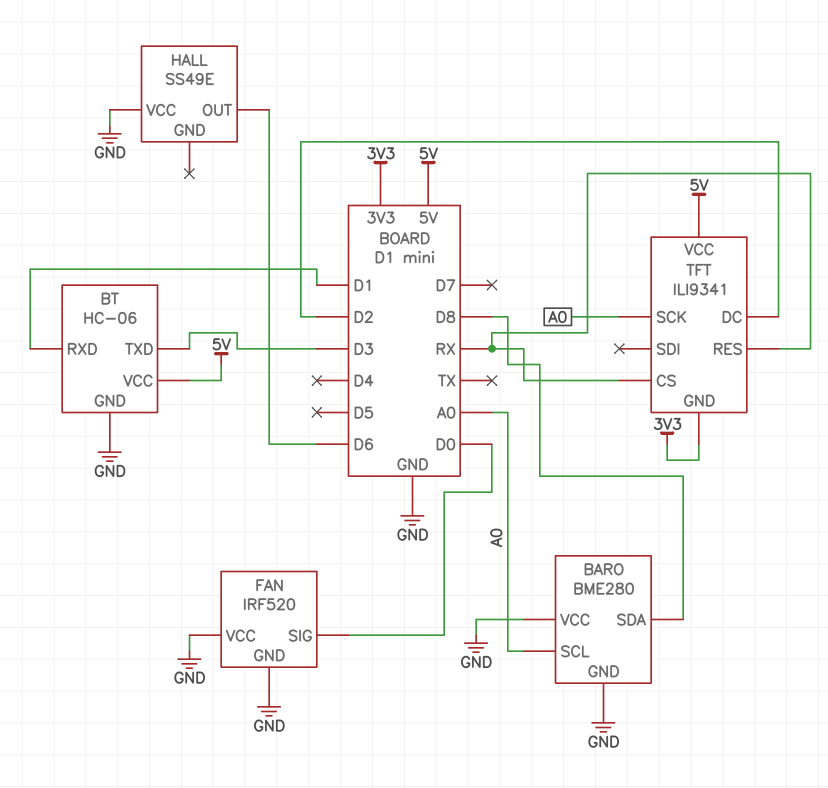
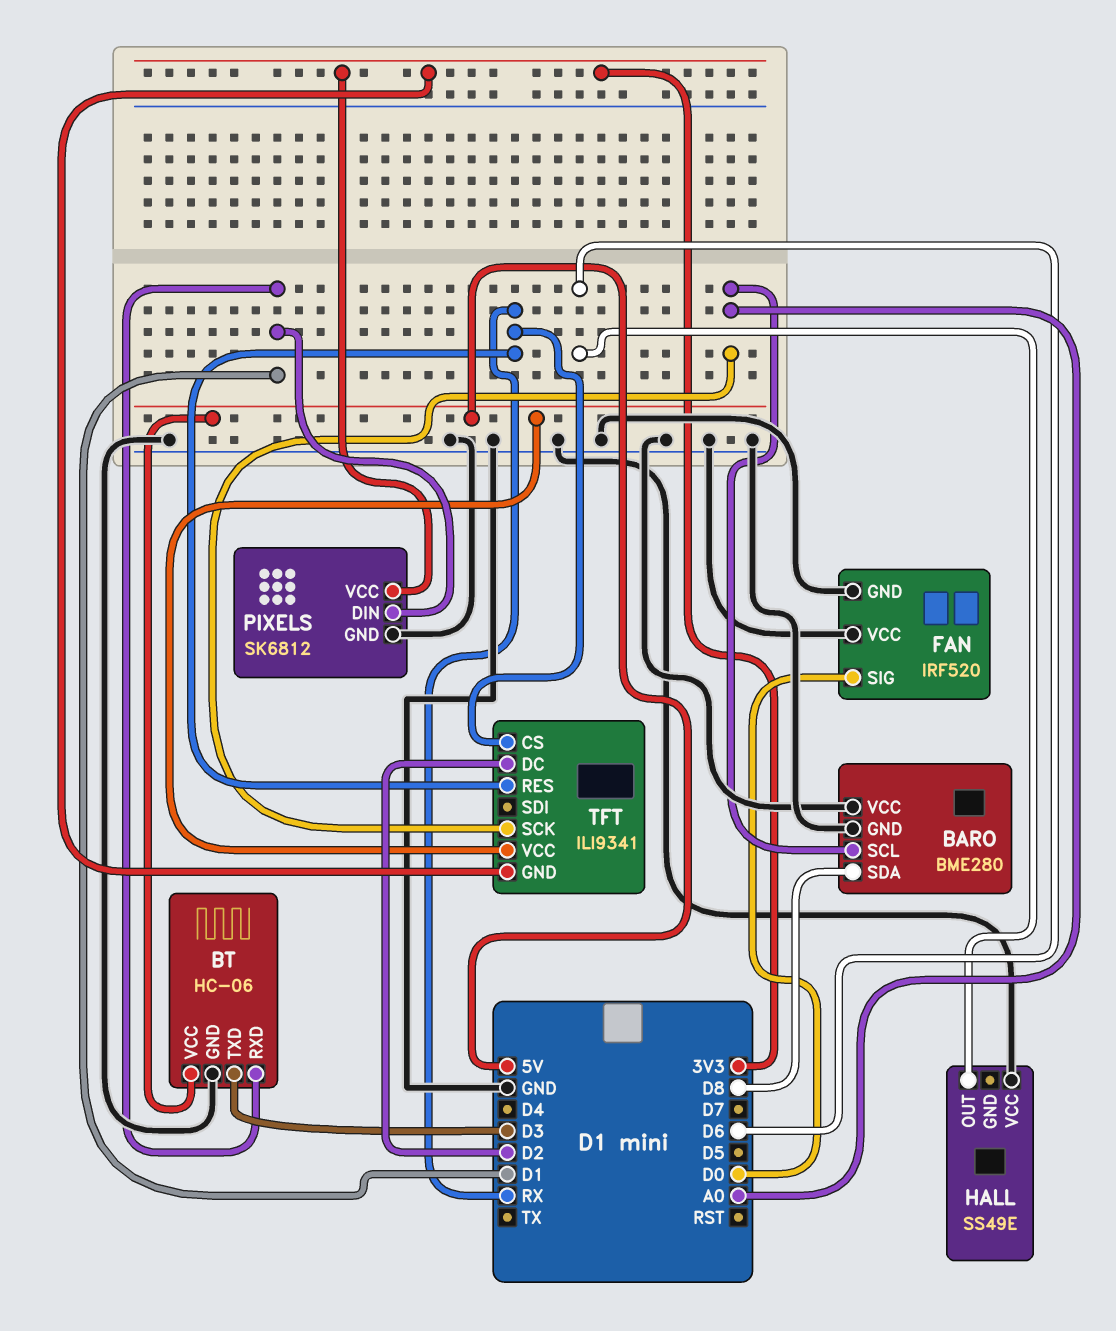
PIXELS: none -> SK6812
PIXELS pin DIN: none -> D1
PIXELS pin GND: none -> GND
PIXELS pin VCC: none -> 3V3

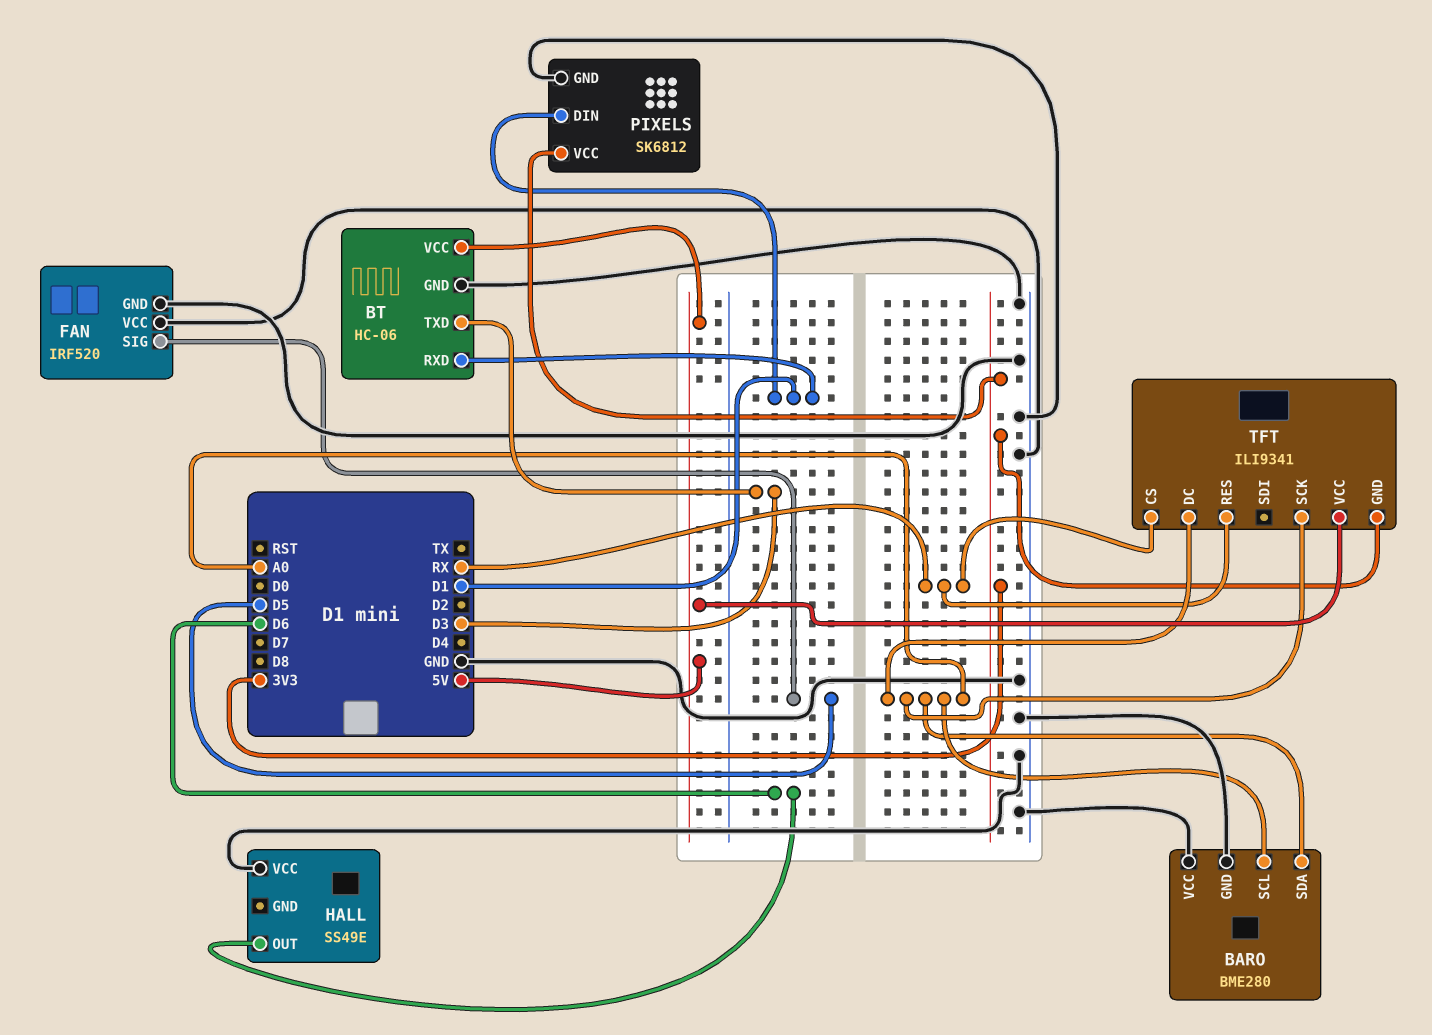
BARO pin SDA: D8 -> A0
FAN pin SIG: D0 -> D5
TFT pin DC: D2 -> A0

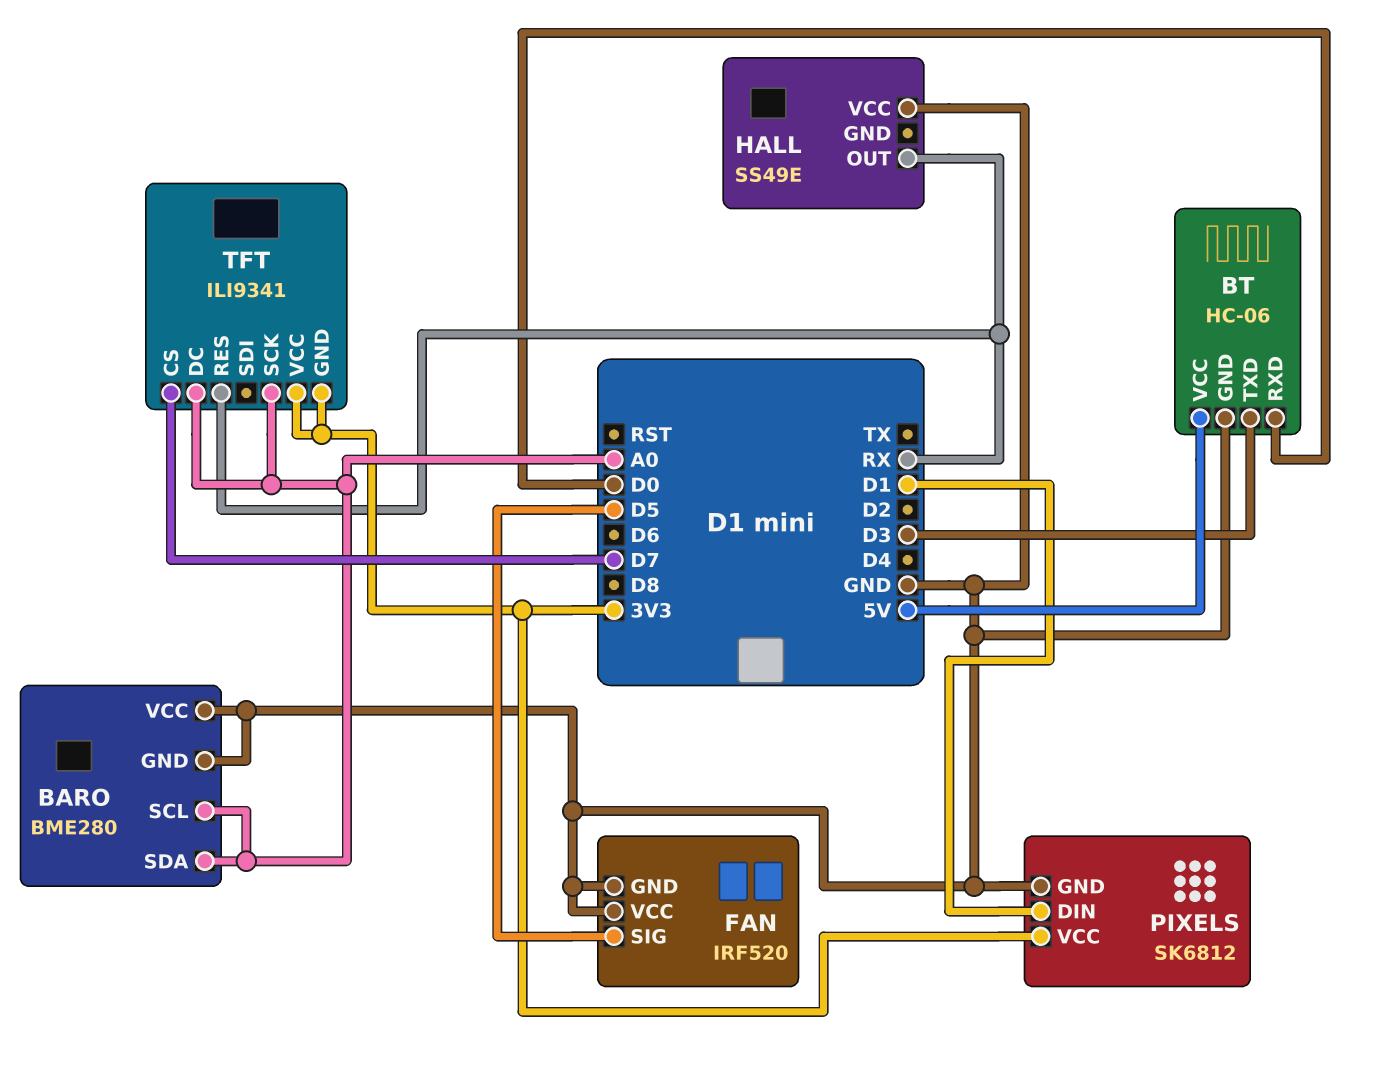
BT pin RXD: D1 -> D0
HALL pin OUT: D6 -> RX
TFT pin CS: RX -> D7
TFT pin VCC: 5V -> 3V3

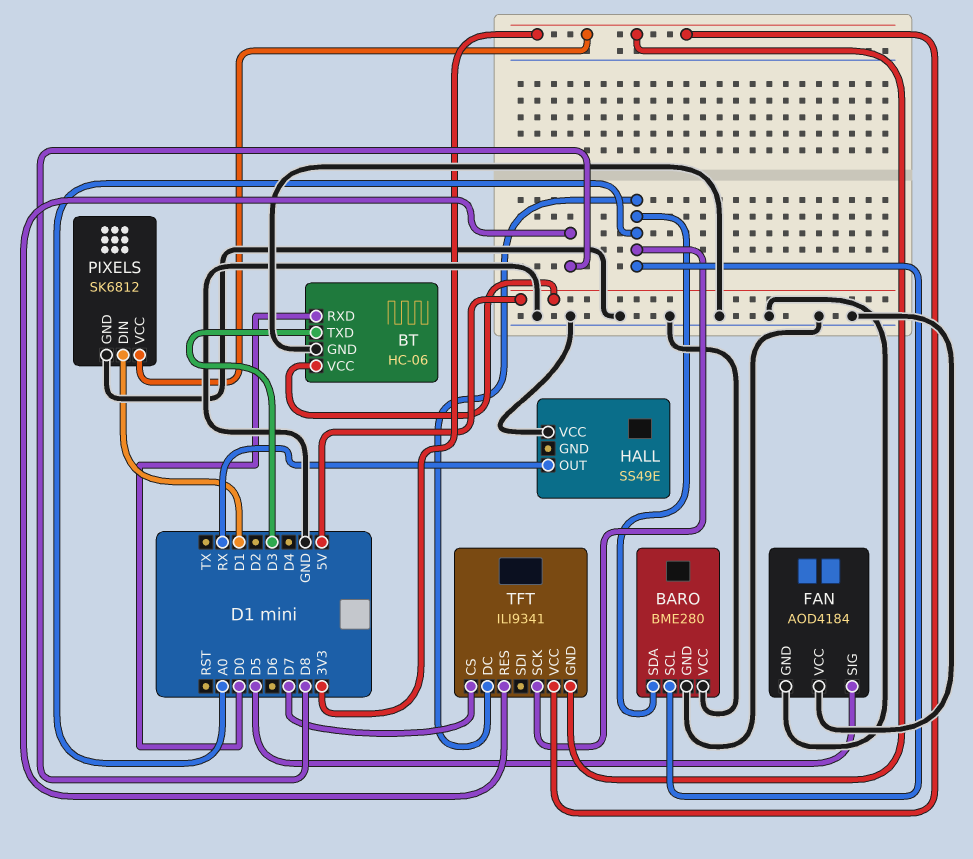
FAN: IRF520 -> AOD4184
TFT pin RES: RX -> D8

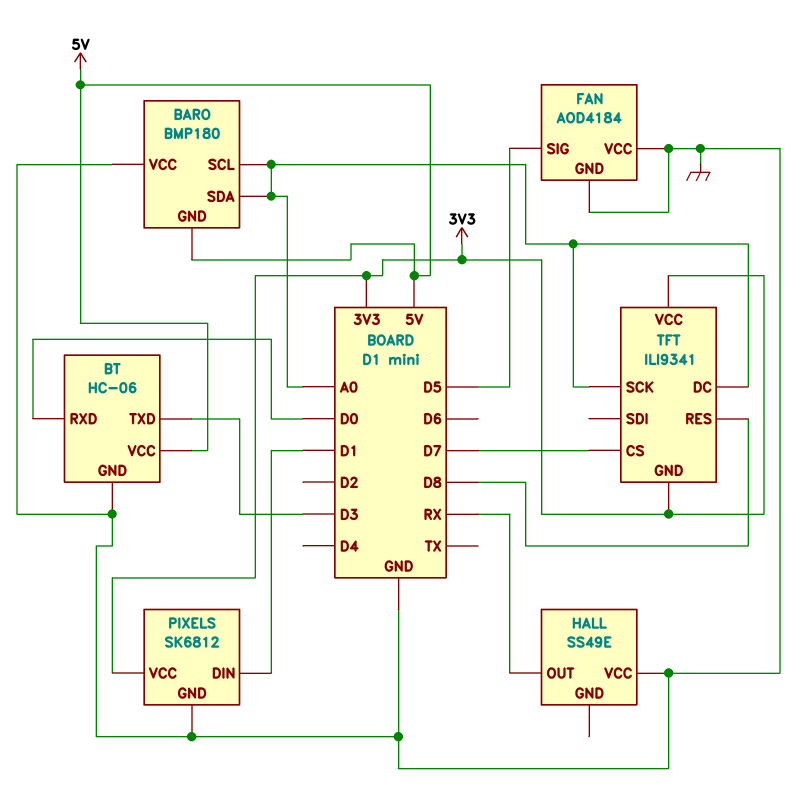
BARO: BME280 -> BMP180
BARO pin GND: GND -> 5V

